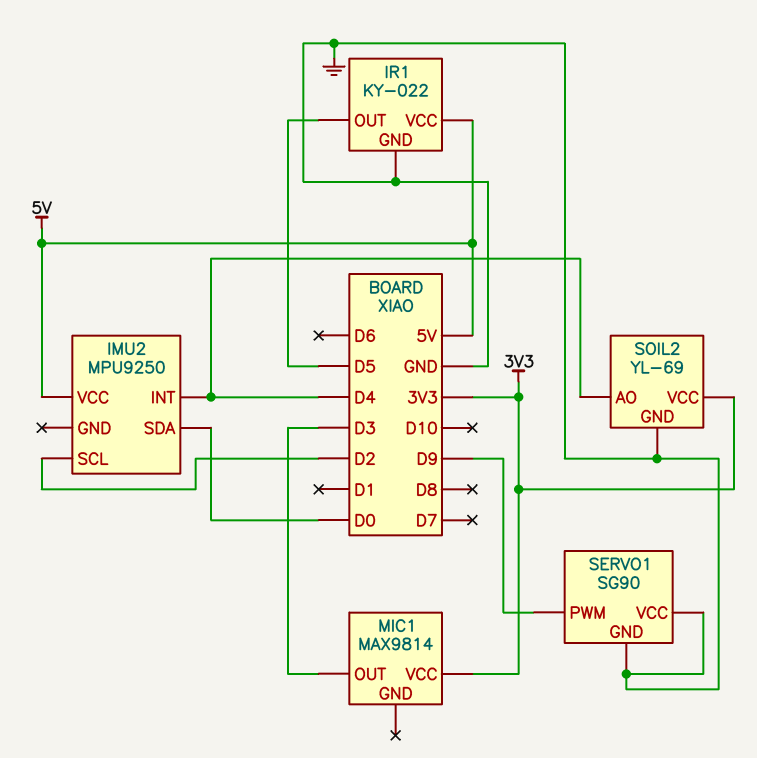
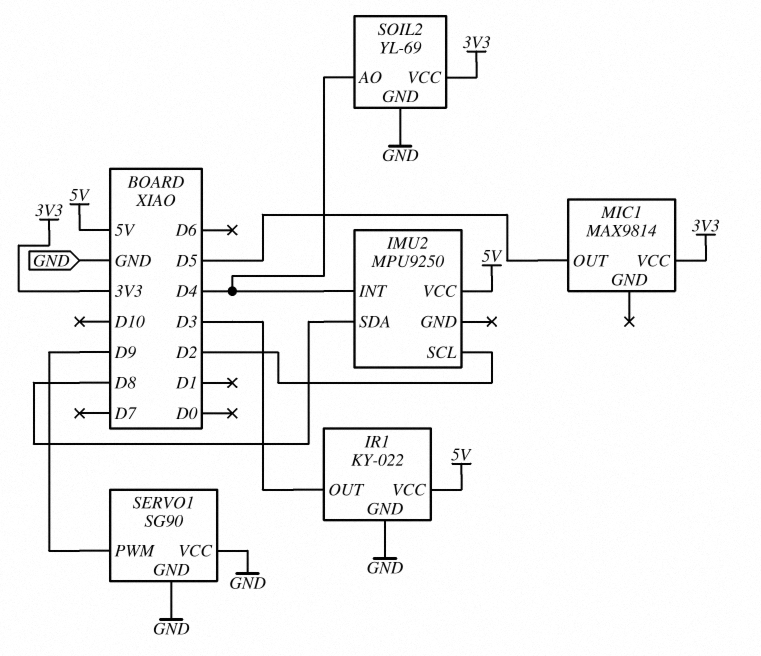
IMU2 pin SDA: D0 -> D8
IR1 pin OUT: D5 -> D3
MIC1 pin OUT: D3 -> D5

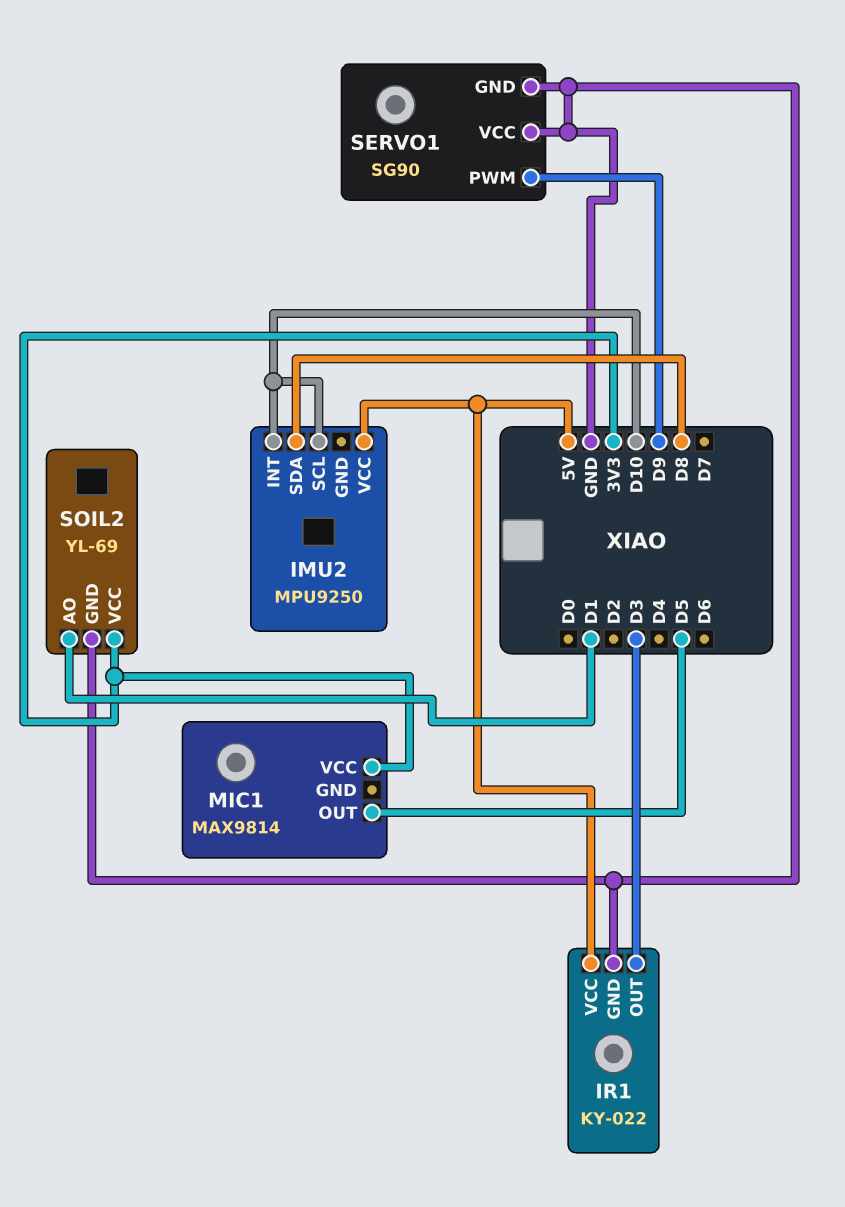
IMU2 pin INT: D4 -> D10
IMU2 pin SCL: D2 -> D10
SOIL2 pin AO: D4 -> D1

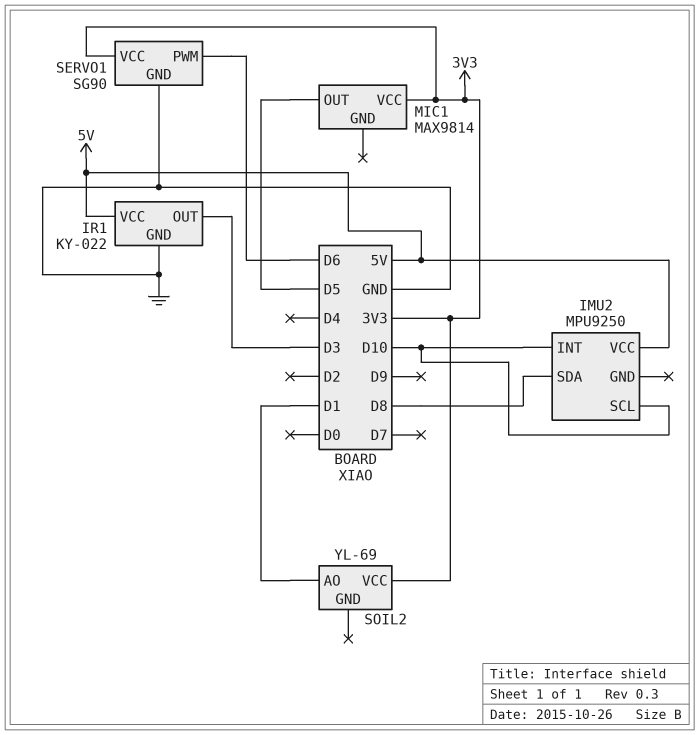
SERVO1 pin PWM: D9 -> D6
SERVO1 pin VCC: GND -> 3V3
SOIL2 pin GND: GND -> none

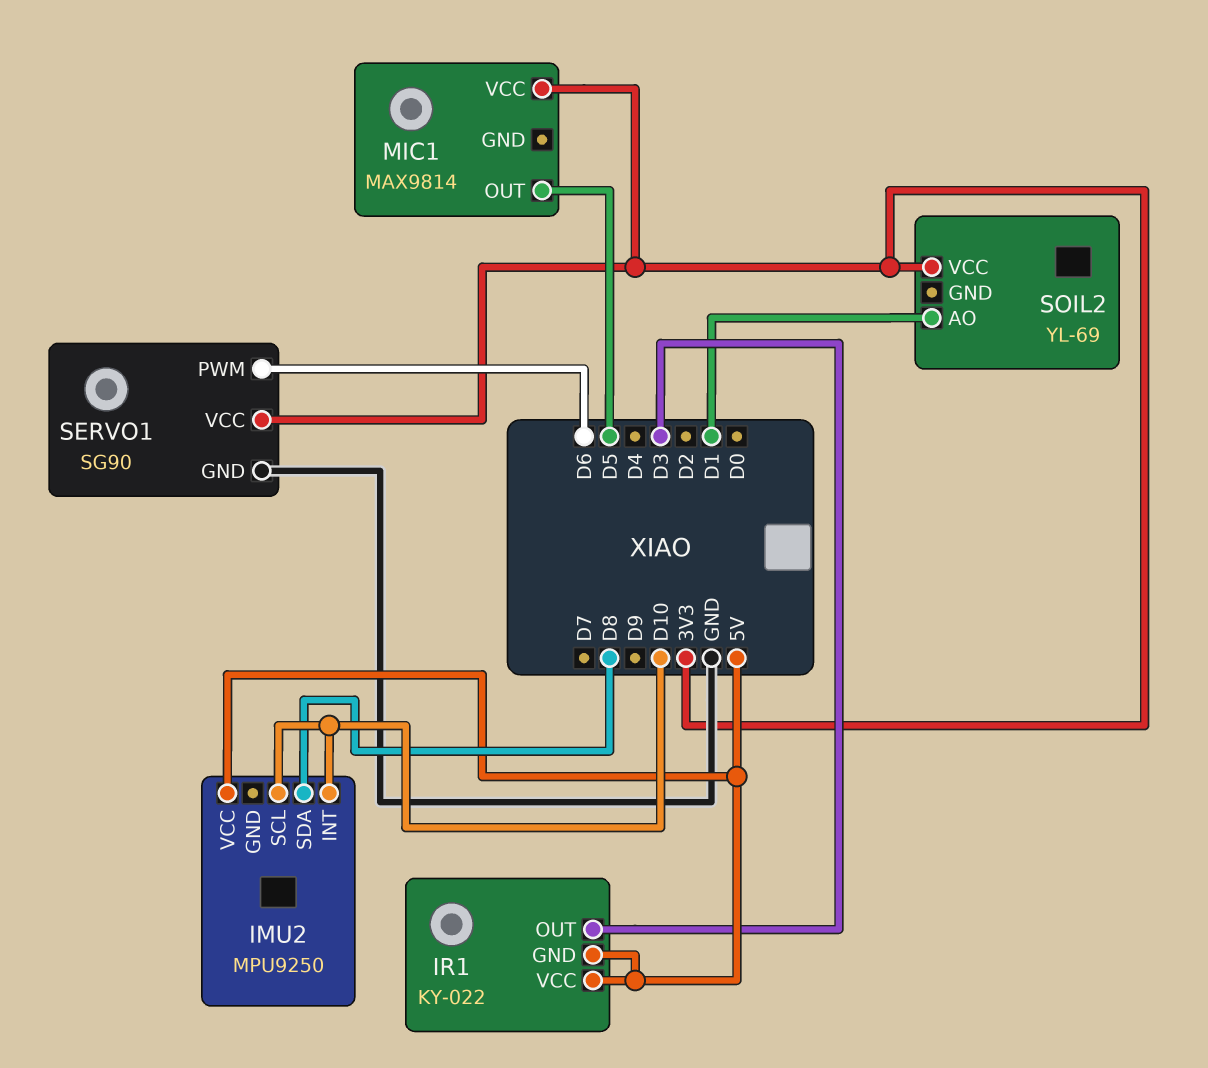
IR1 pin GND: GND -> 5V

